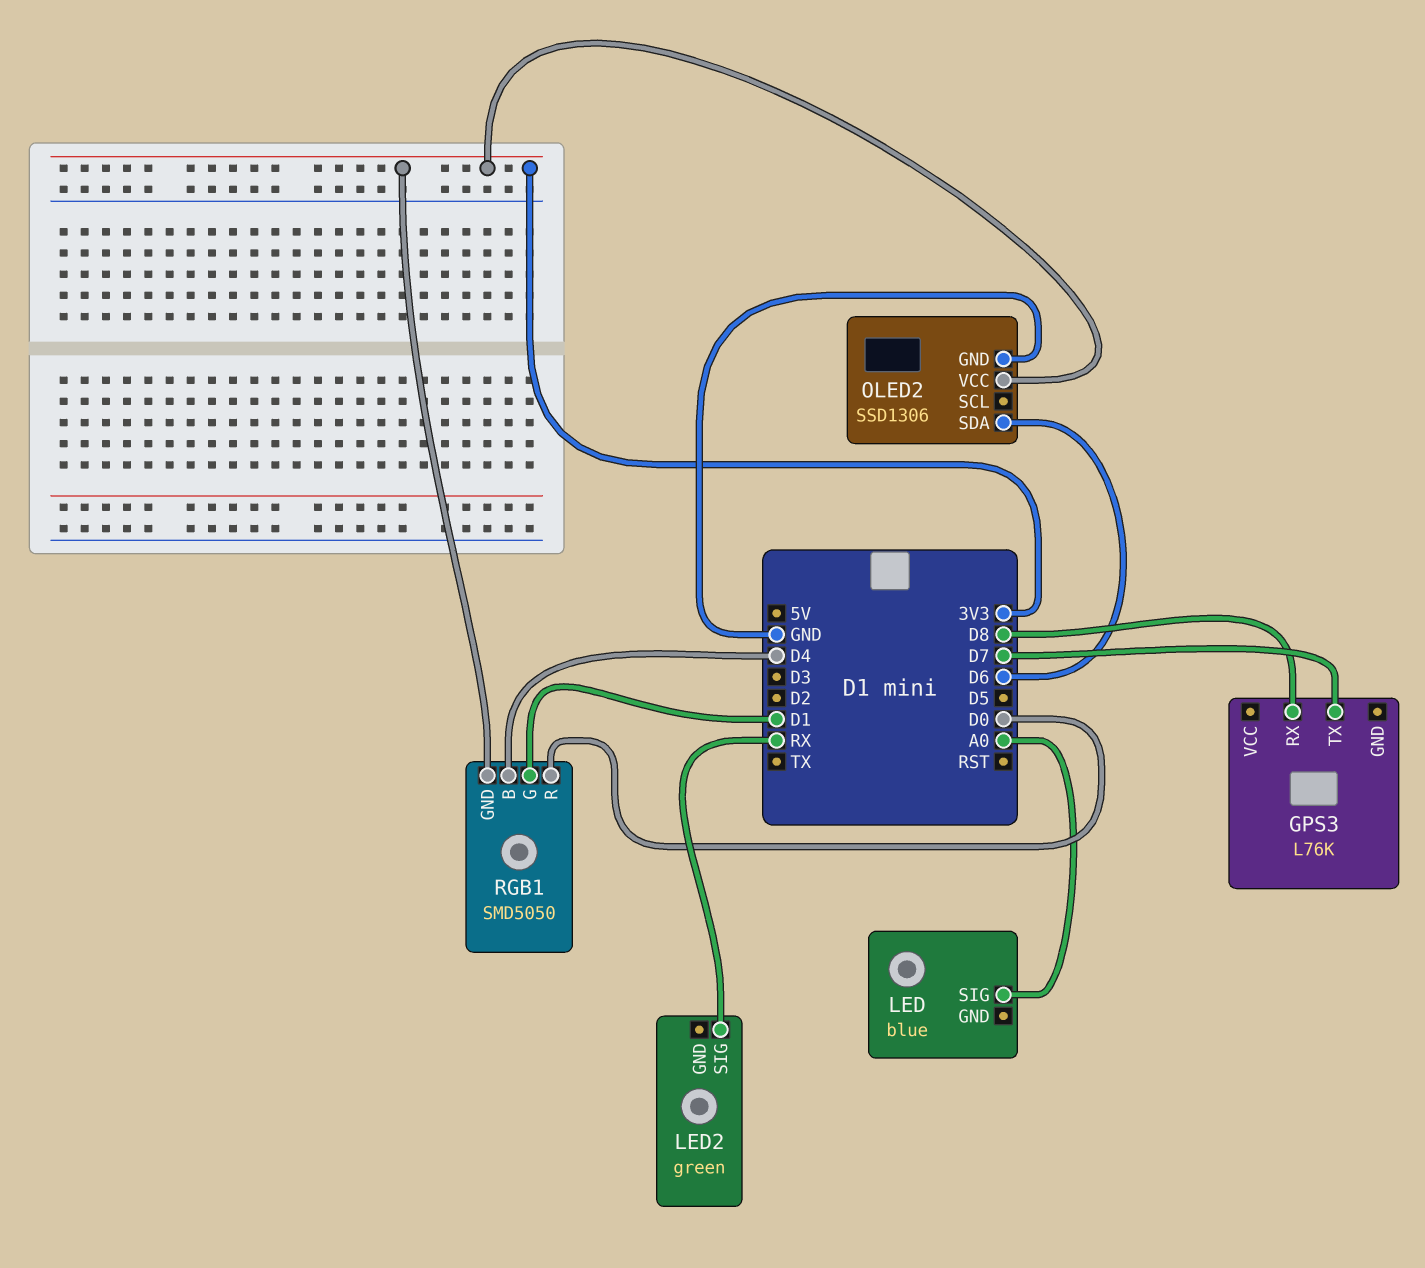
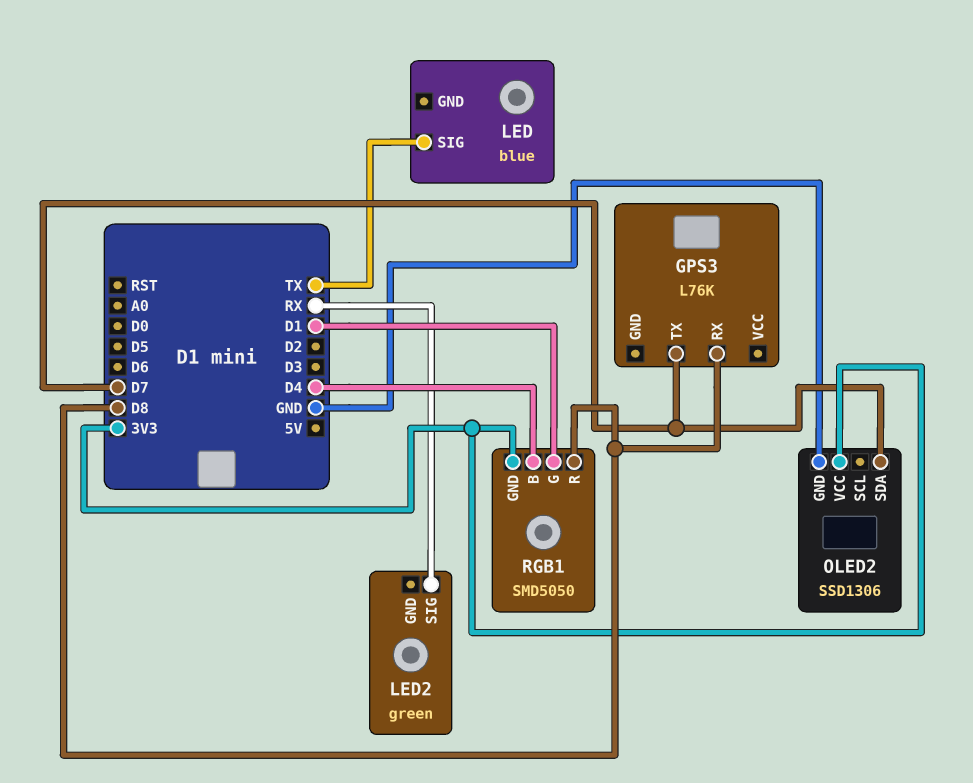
LED pin SIG: A0 -> TX
OLED2 pin SDA: D6 -> D7
RGB1 pin R: D0 -> D8

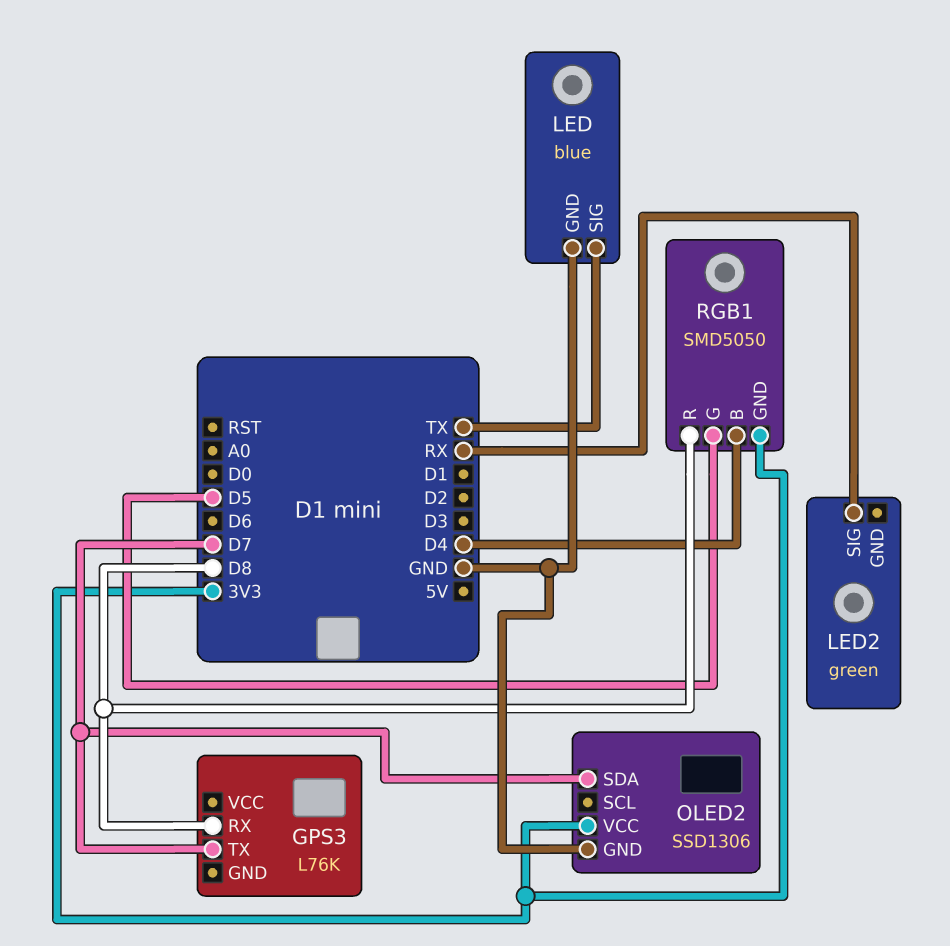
LED pin GND: none -> GND
RGB1 pin G: D1 -> D5

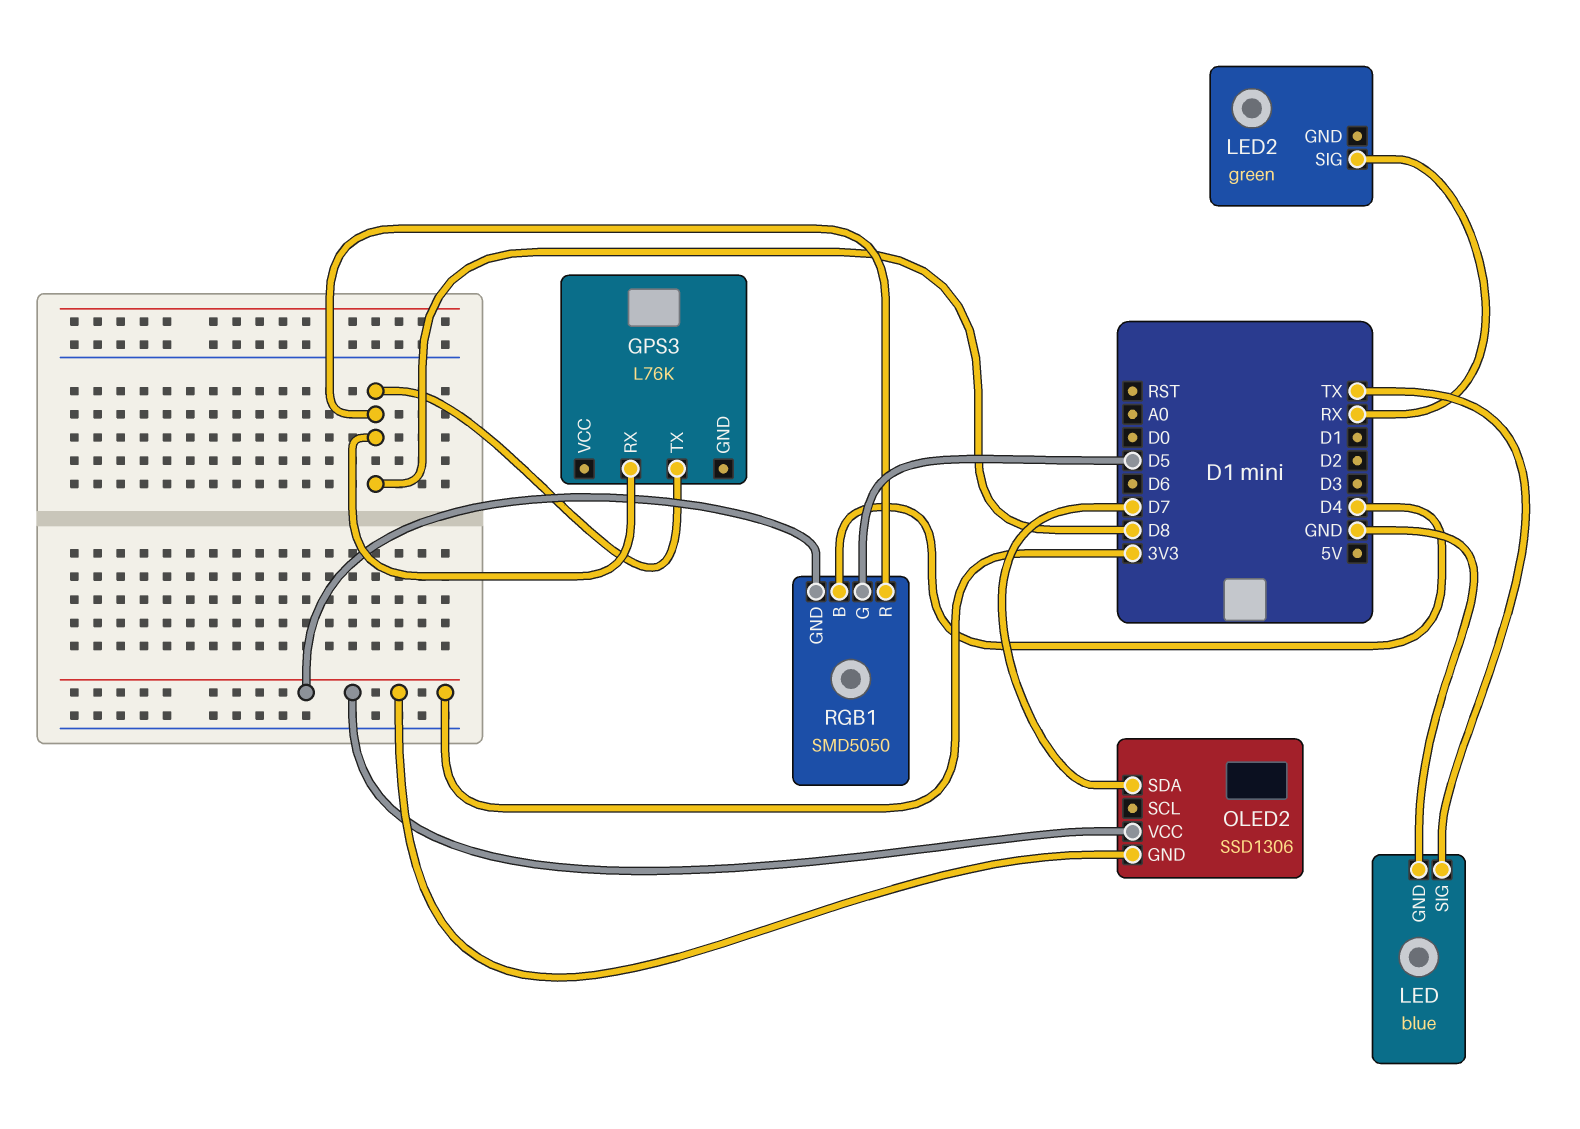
GPS3 pin TX: D7 -> D8
OLED2 pin GND: GND -> 3V3

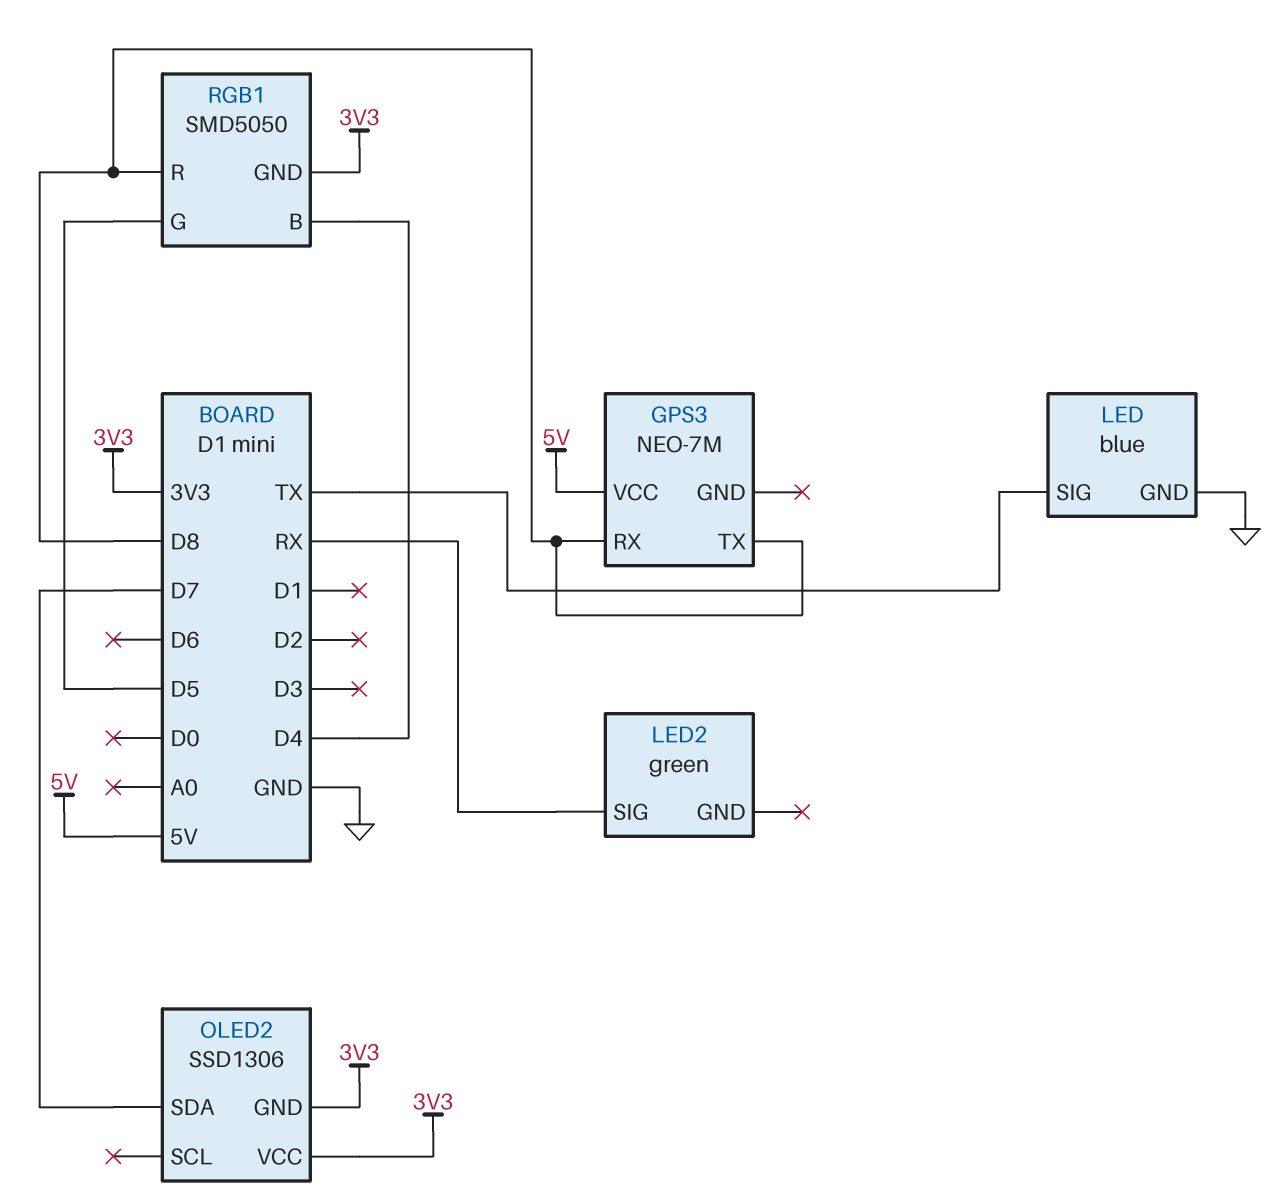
GPS3: L76K -> NEO-7M
GPS3 pin VCC: none -> 5V

